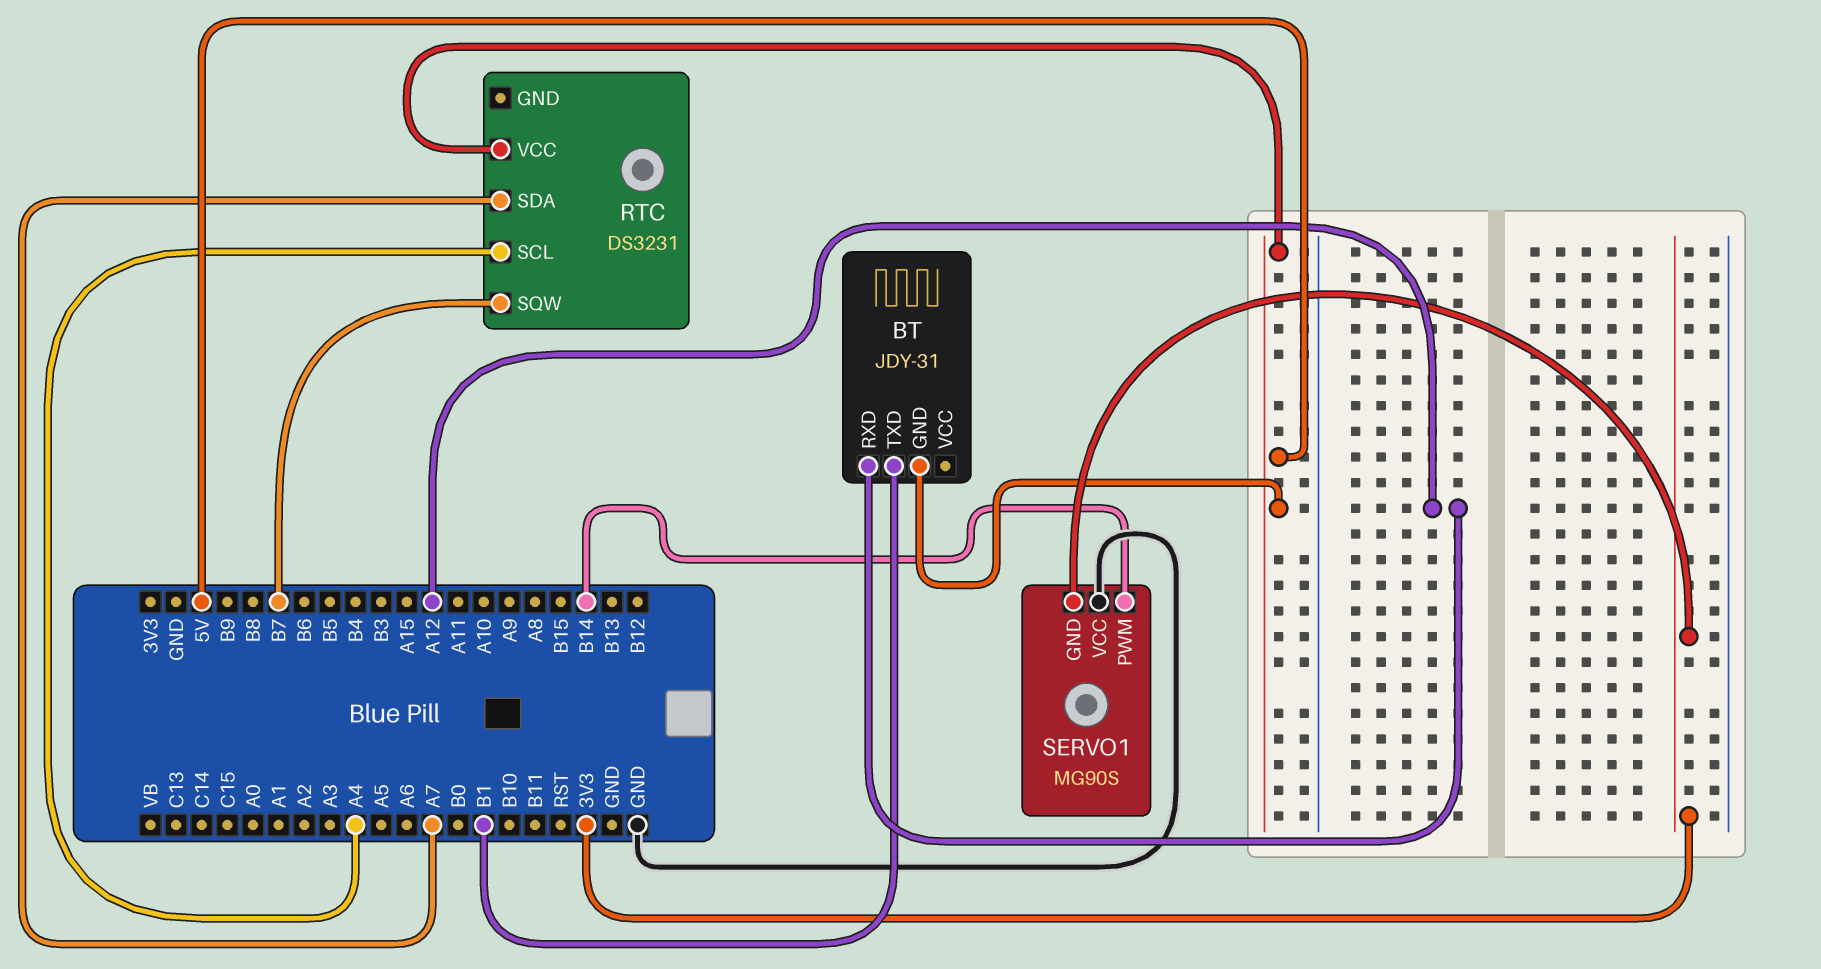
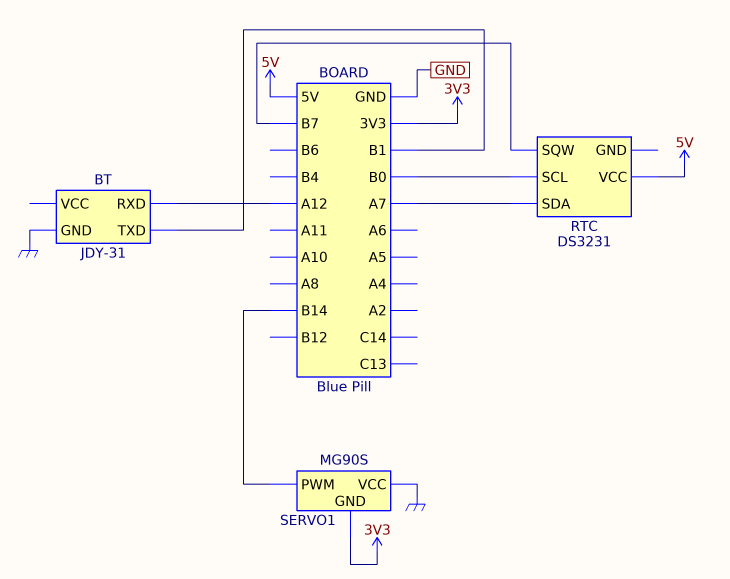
BT pin GND: 5V -> GND
RTC pin SCL: A4 -> B0

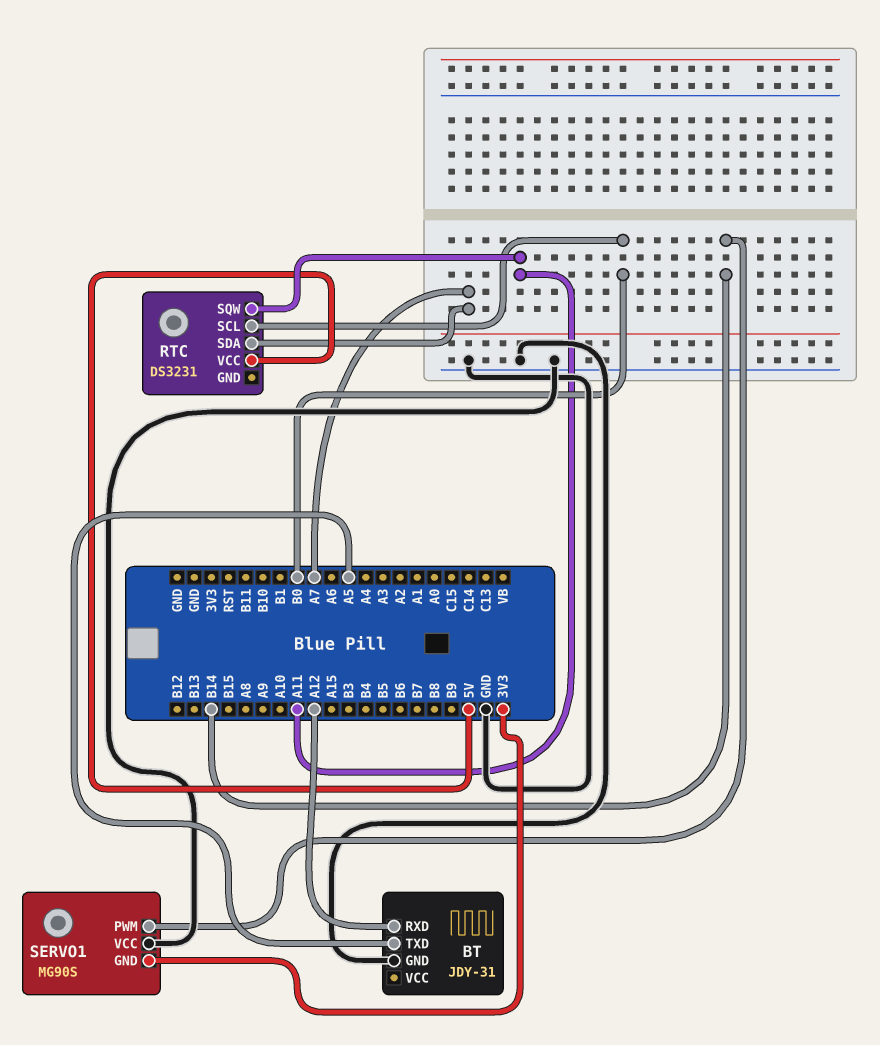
BT pin TXD: B1 -> A5
RTC pin SQW: B7 -> A11

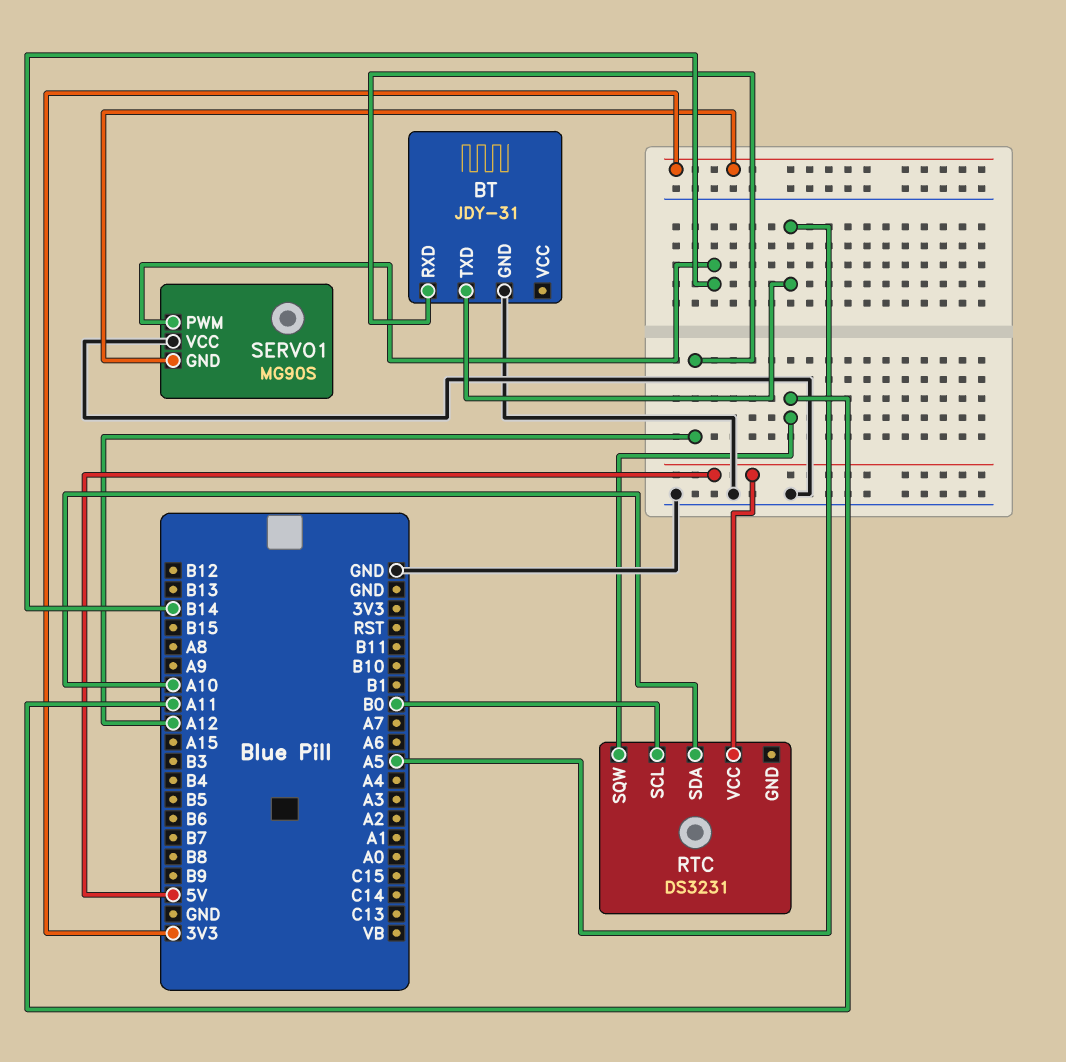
RTC pin SDA: A7 -> A10

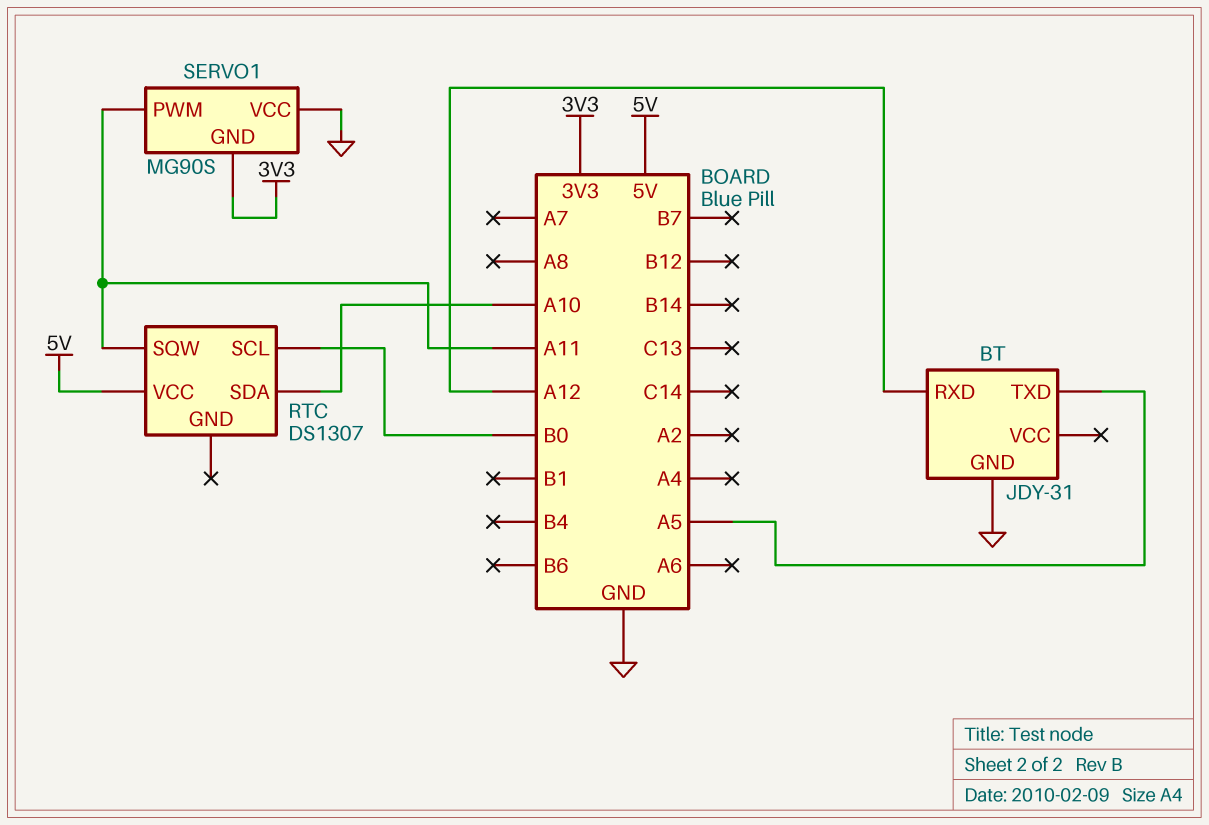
RTC: DS3231 -> DS1307
SERVO1 pin PWM: B14 -> A11

